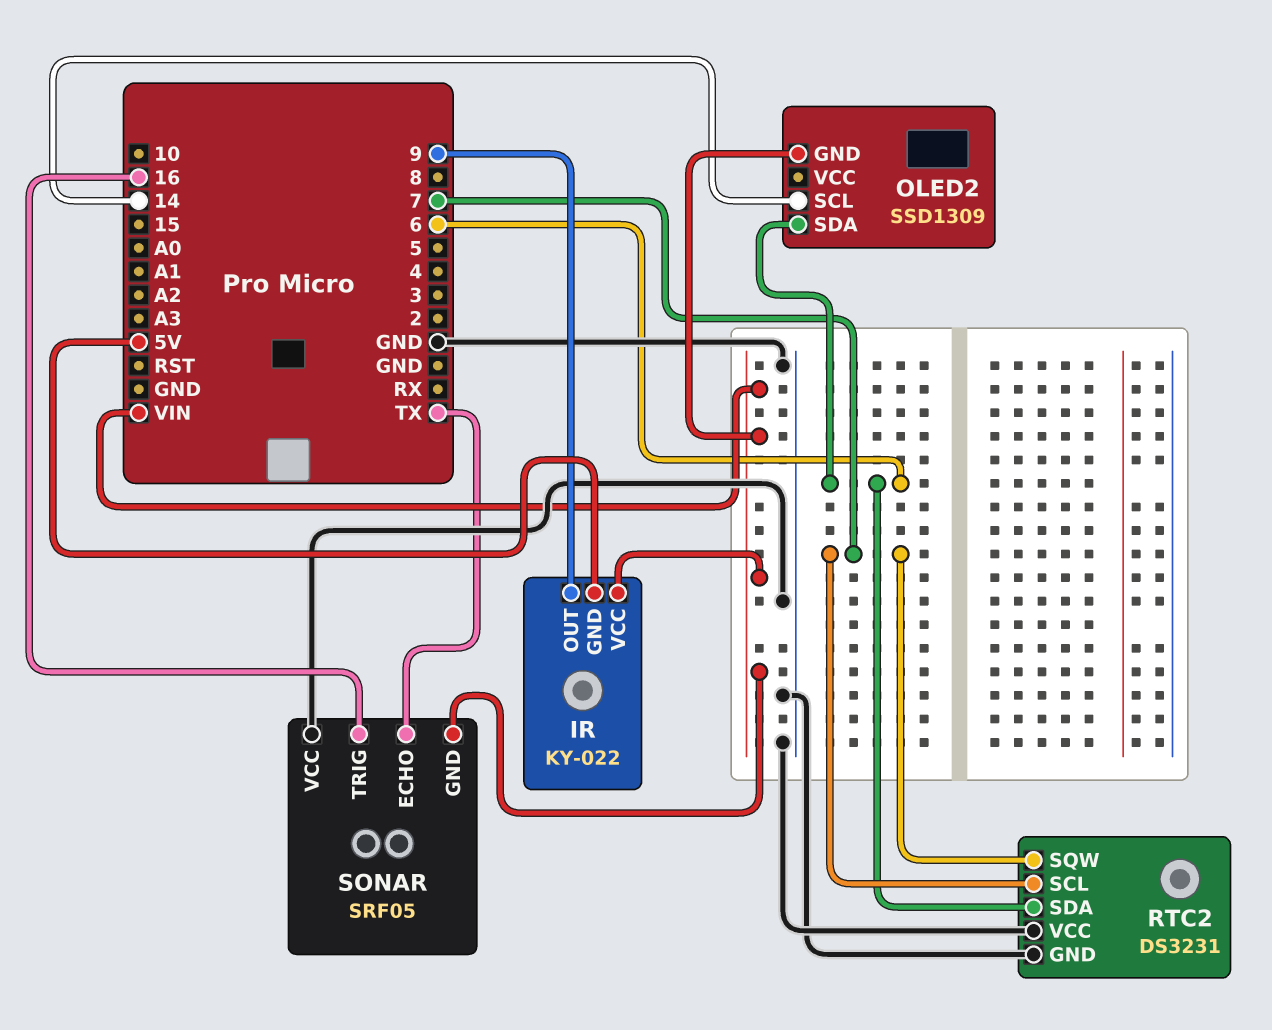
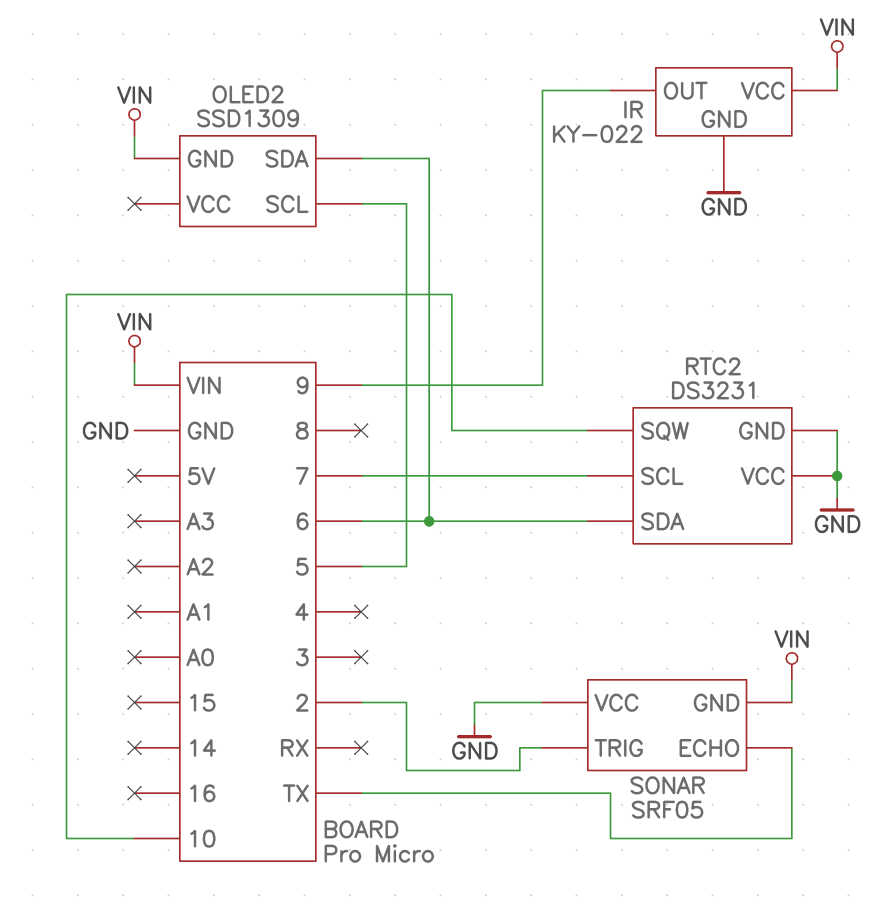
IR pin GND: 5V -> GND
OLED2 pin SCL: 14 -> 5
RTC2 pin SQW: 7 -> 10
SONAR pin TRIG: 16 -> 2

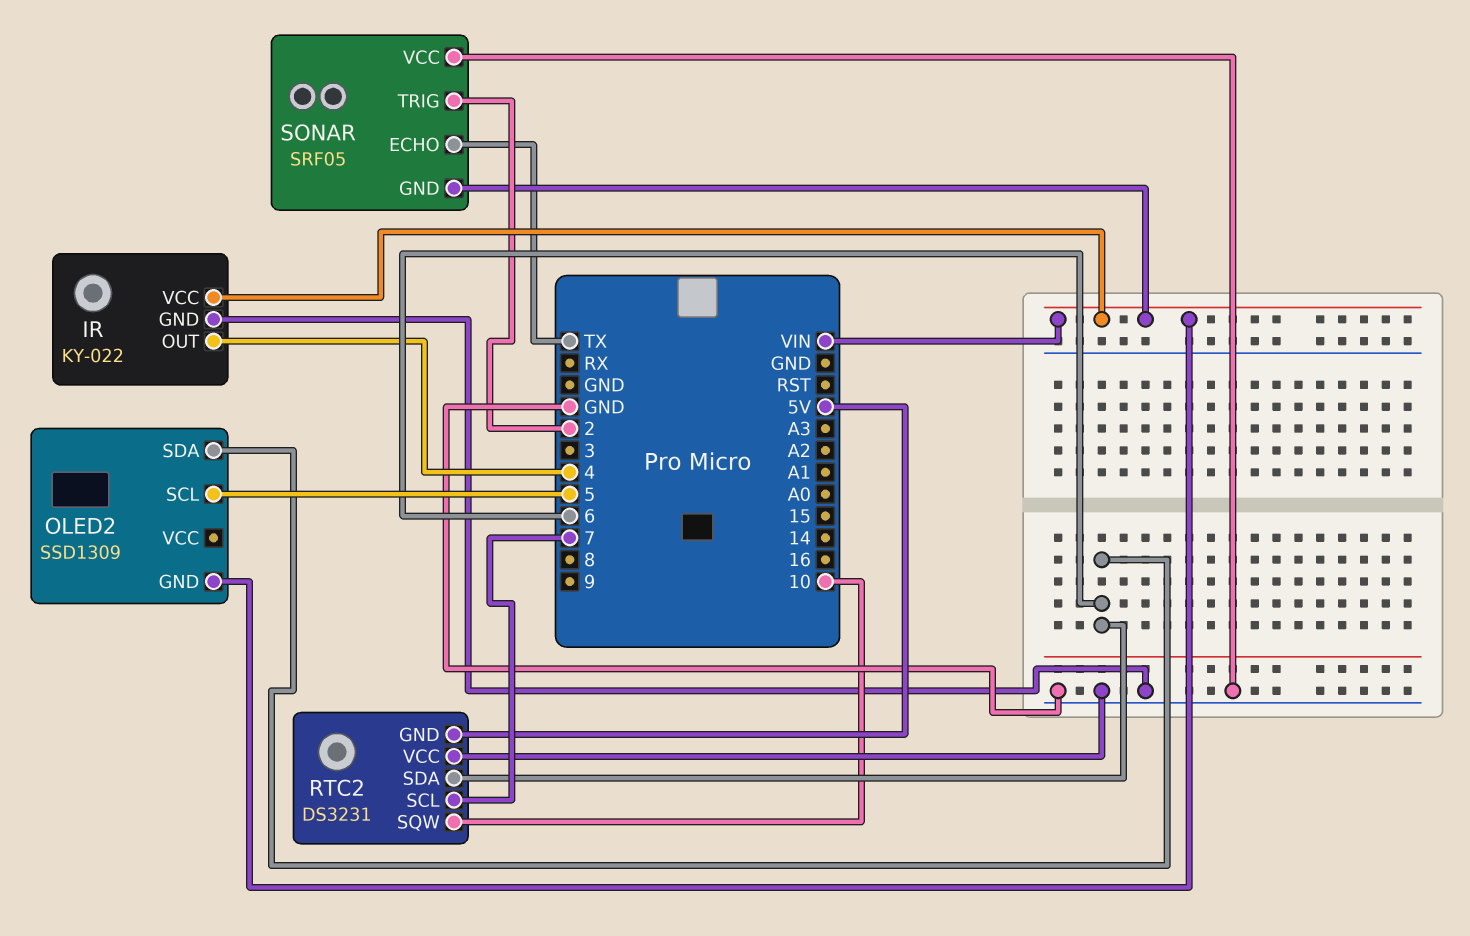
IR pin OUT: 9 -> 4
RTC2 pin GND: GND -> 5V

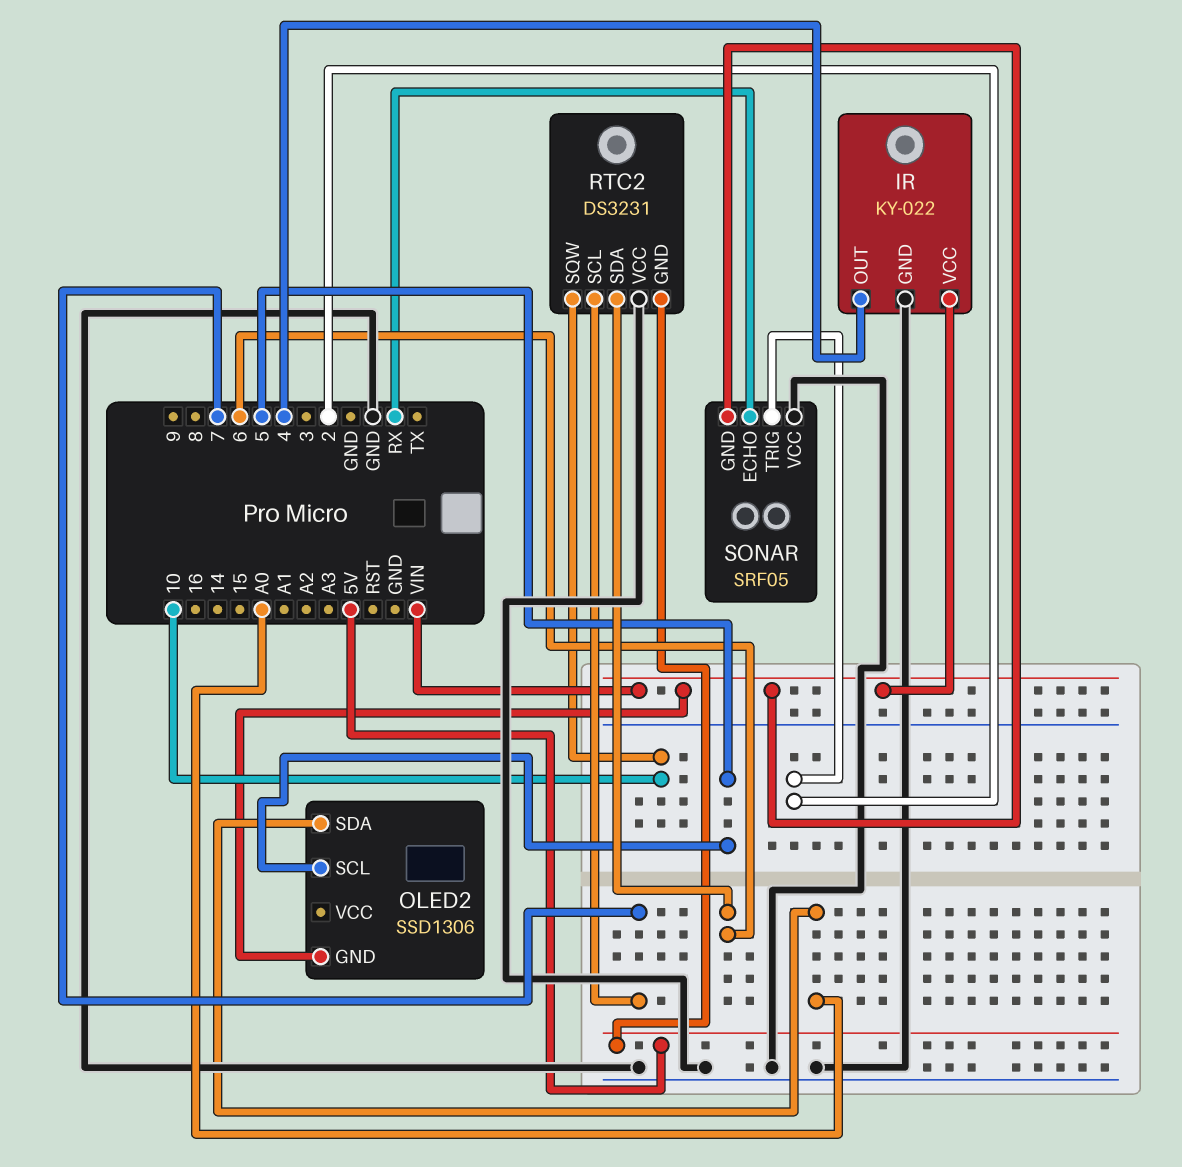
OLED2: SSD1309 -> SSD1306
OLED2 pin SDA: 6 -> A0
SONAR pin ECHO: TX -> RX

